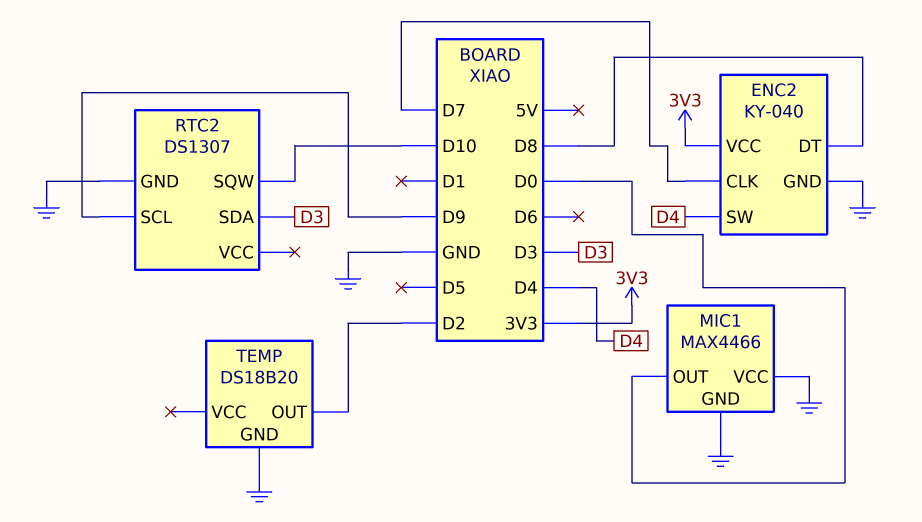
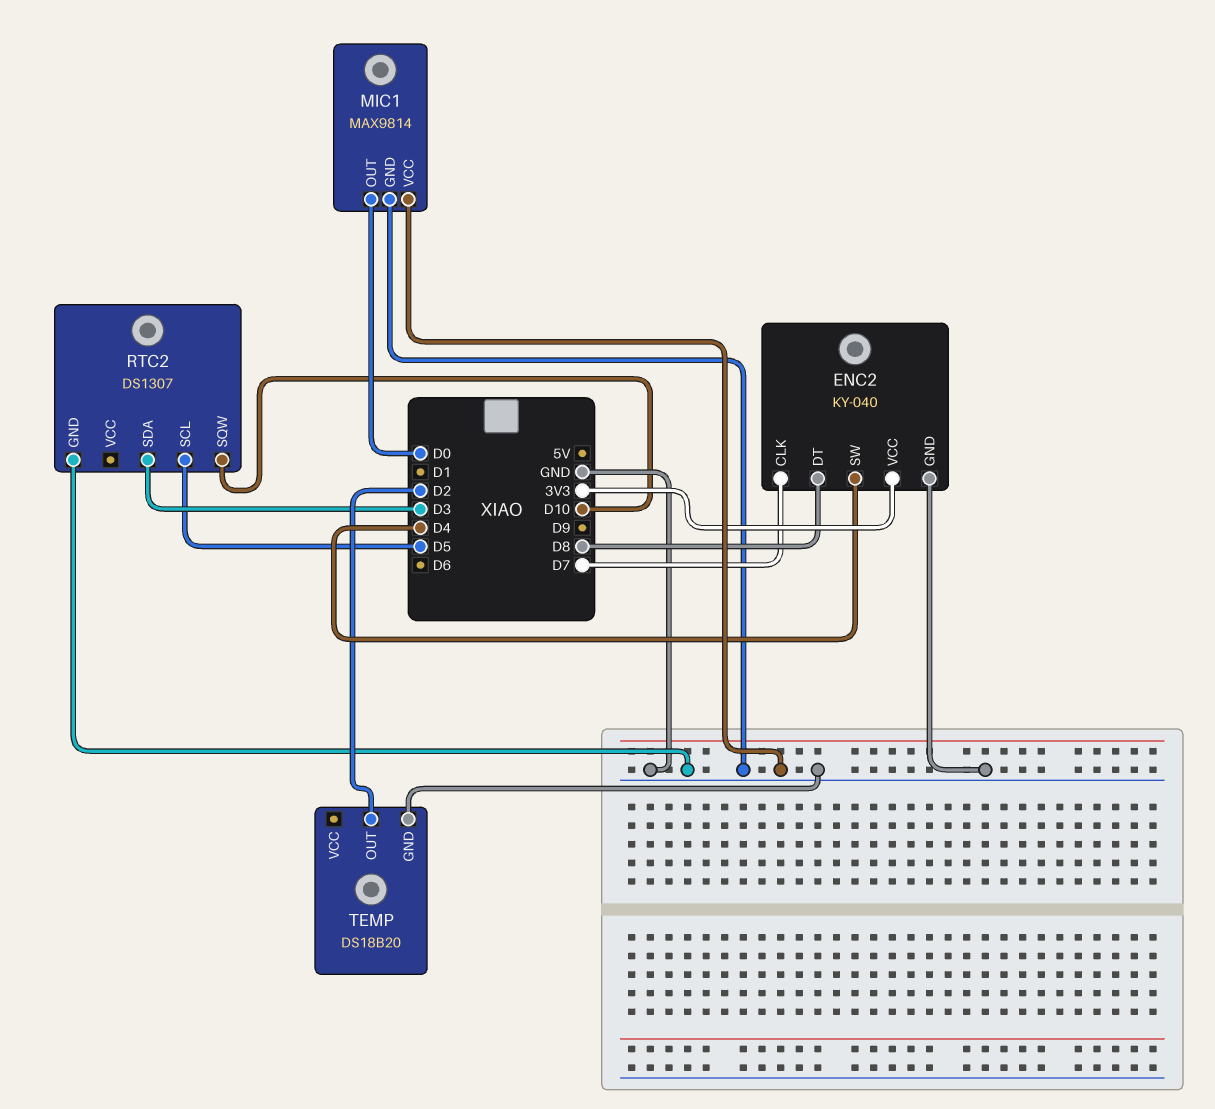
MIC1: MAX4466 -> MAX9814
RTC2 pin SCL: D9 -> D5

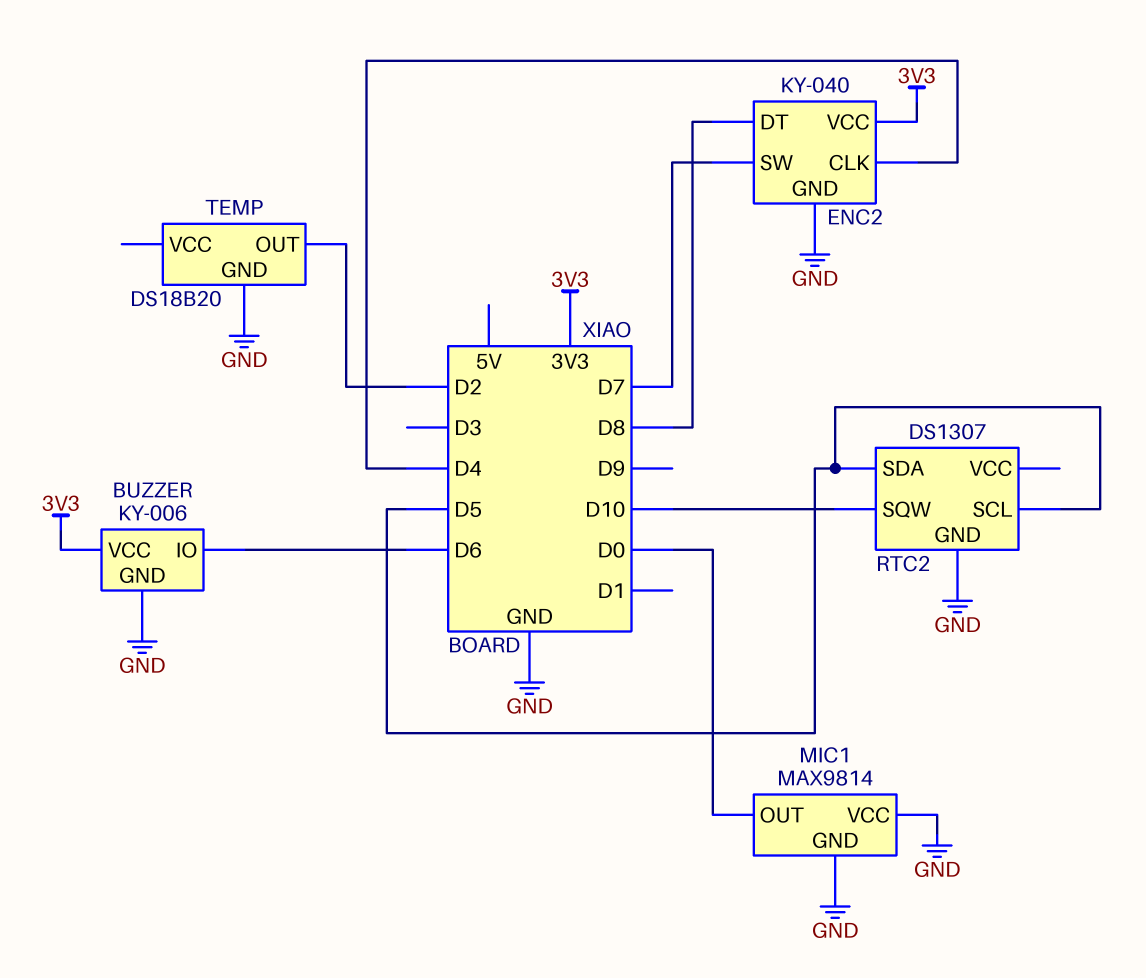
BUZZER: none -> KY-006
BUZZER pin GND: none -> GND
BUZZER pin IO: none -> D6
BUZZER pin VCC: none -> 3V3
ENC2 pin CLK: D7 -> D4
ENC2 pin SW: D4 -> D7
RTC2 pin SDA: D3 -> D5

